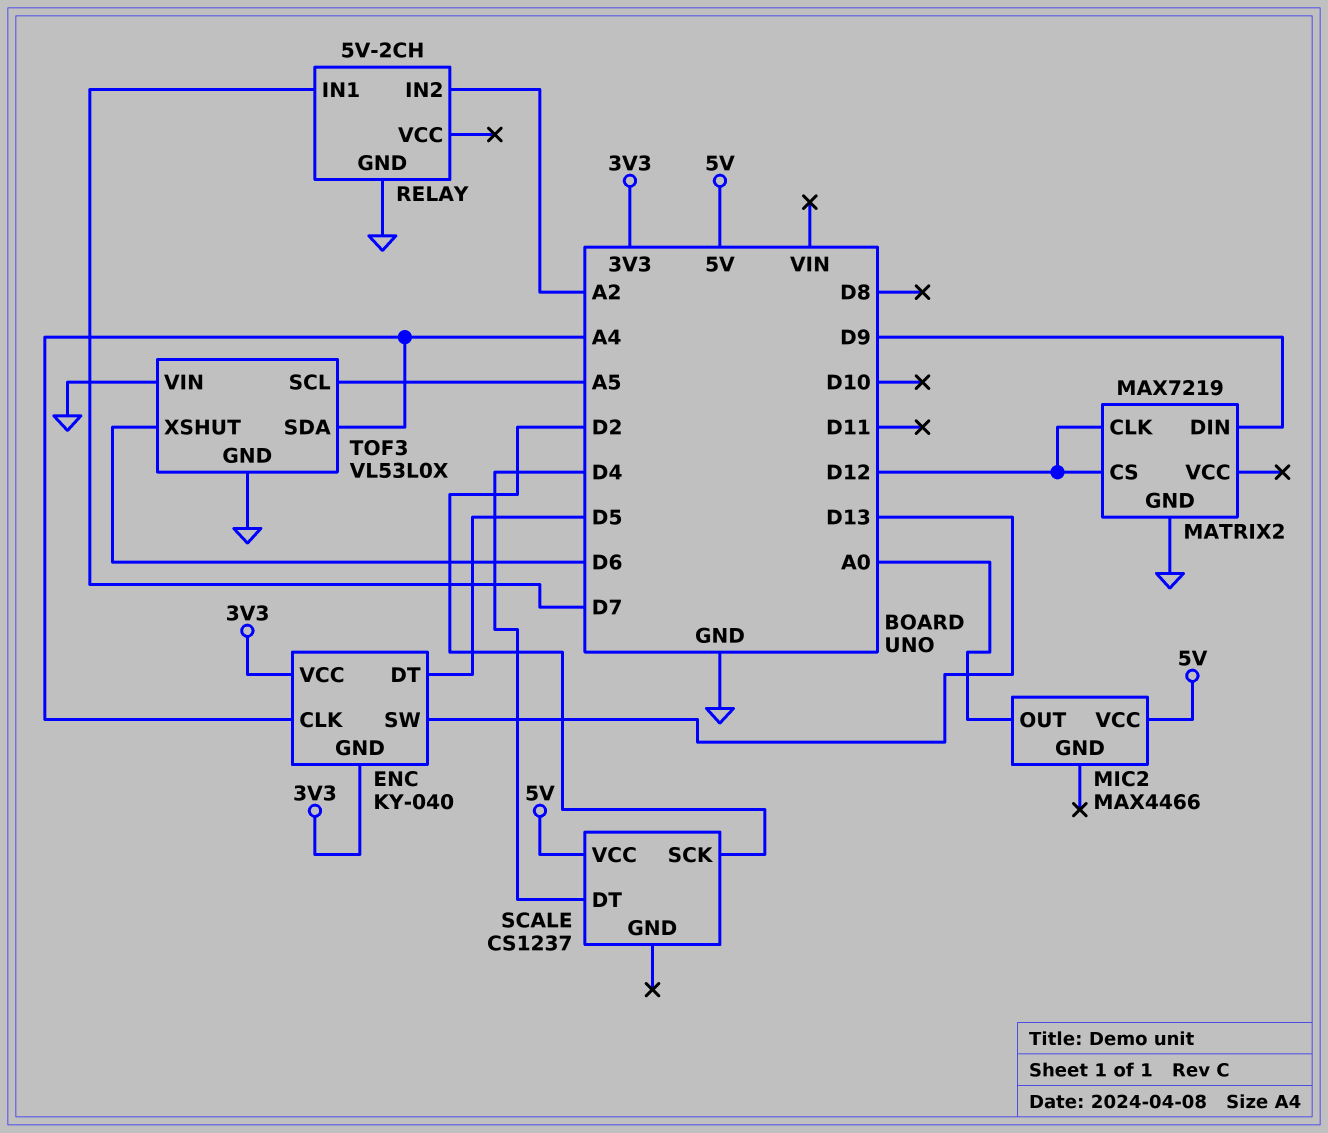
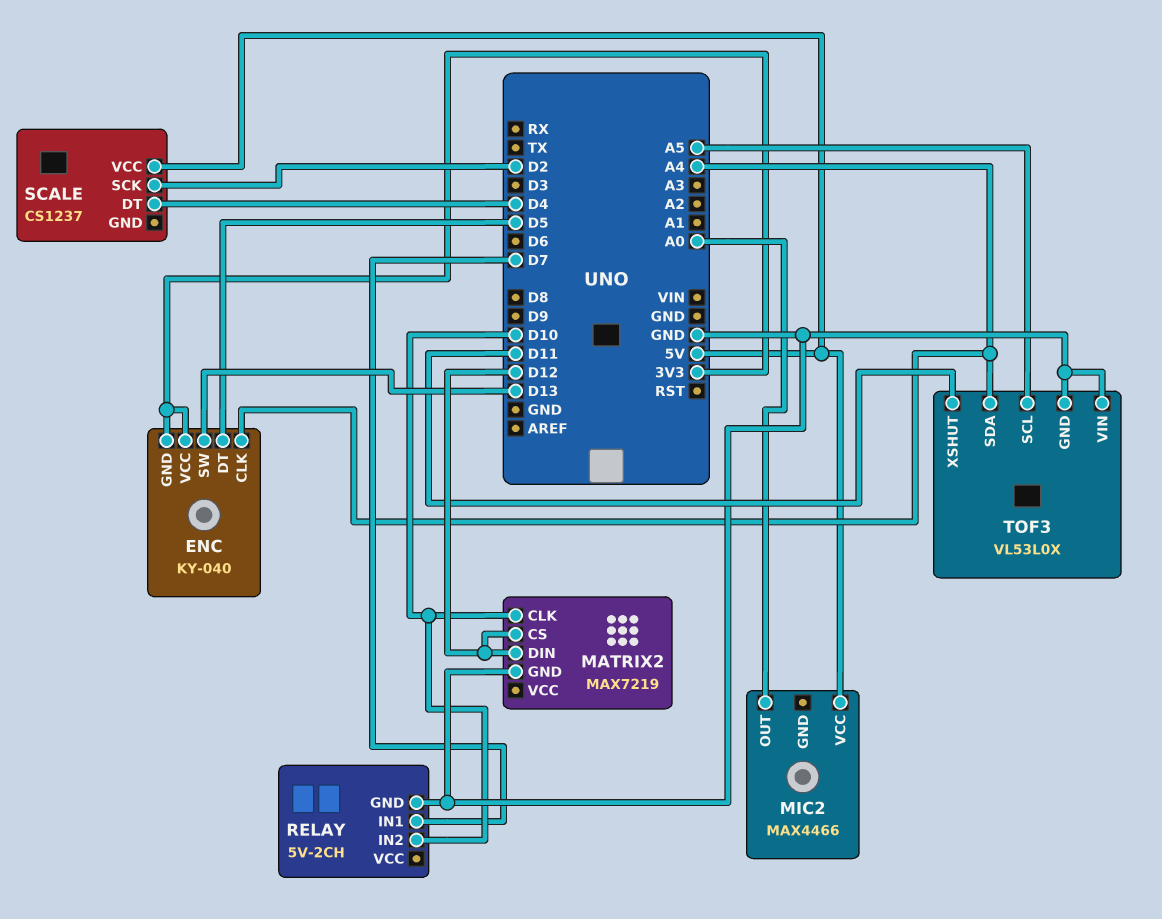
MATRIX2 pin CLK: D12 -> D10
MATRIX2 pin DIN: D9 -> D12
RELAY pin IN2: A2 -> D10
TOF3 pin XSHUT: D6 -> D11

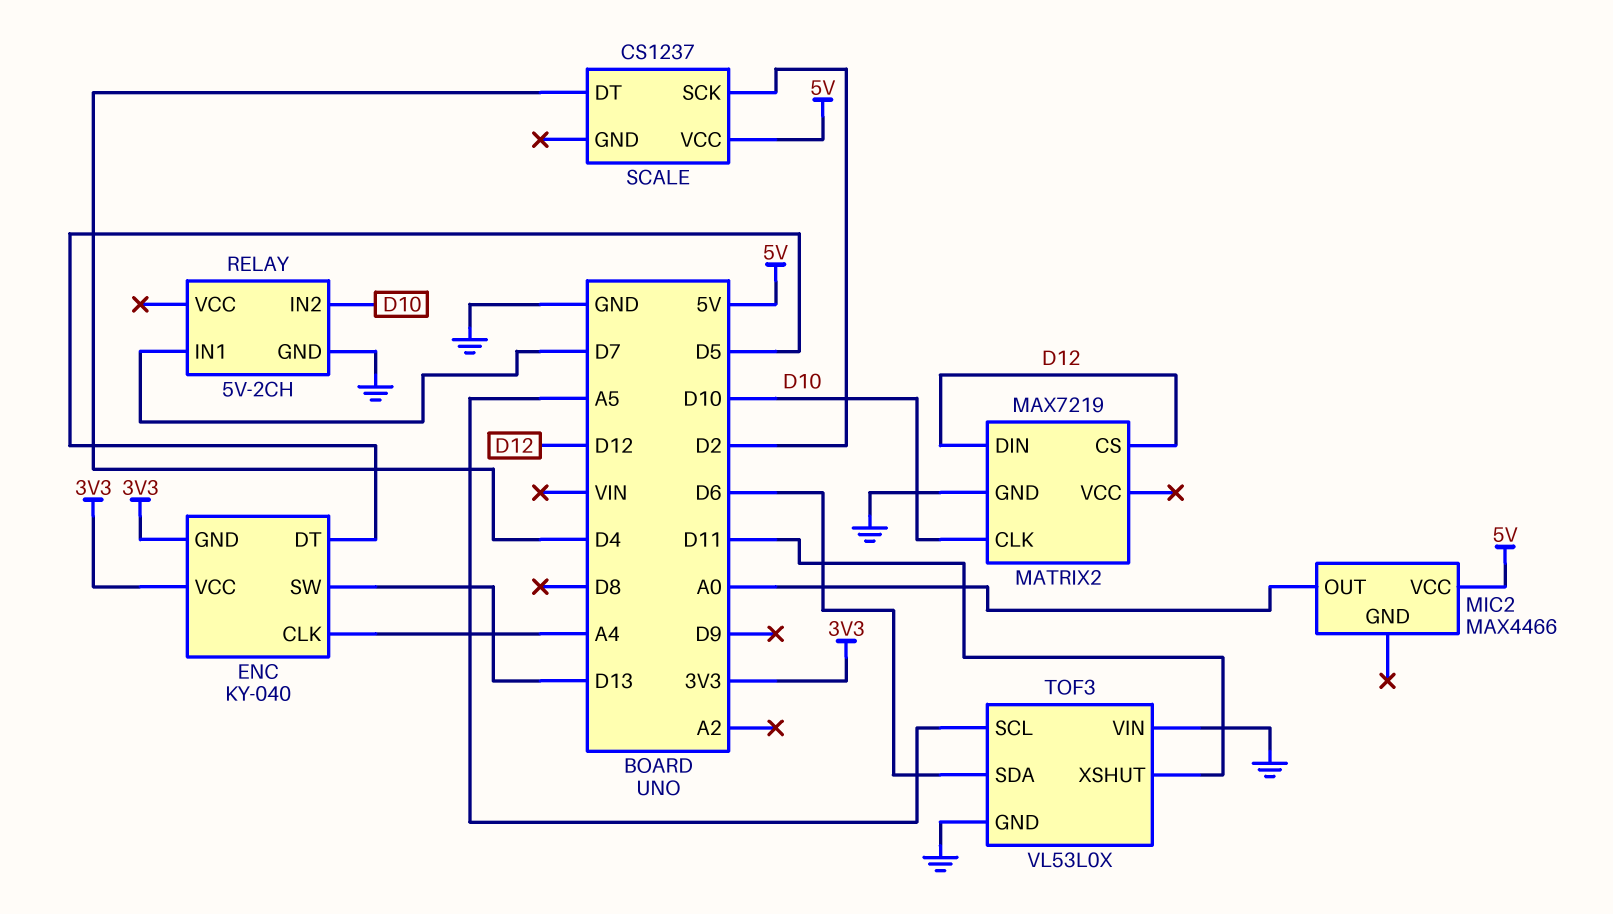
TOF3 pin SDA: A4 -> D6

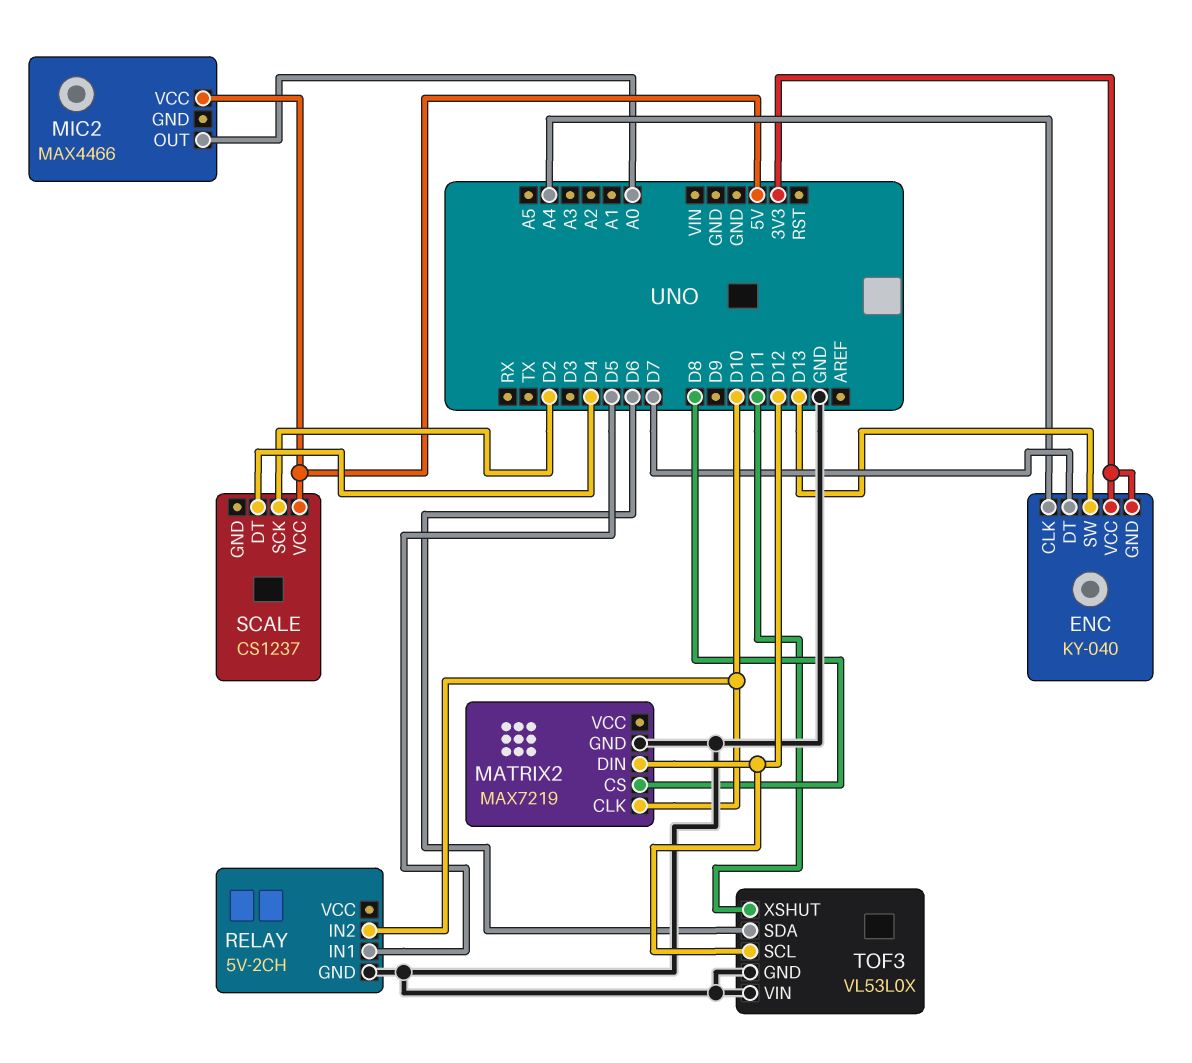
ENC pin DT: D5 -> D7
MATRIX2 pin CS: D12 -> D8
RELAY pin IN1: D7 -> D5
TOF3 pin SCL: A5 -> D12

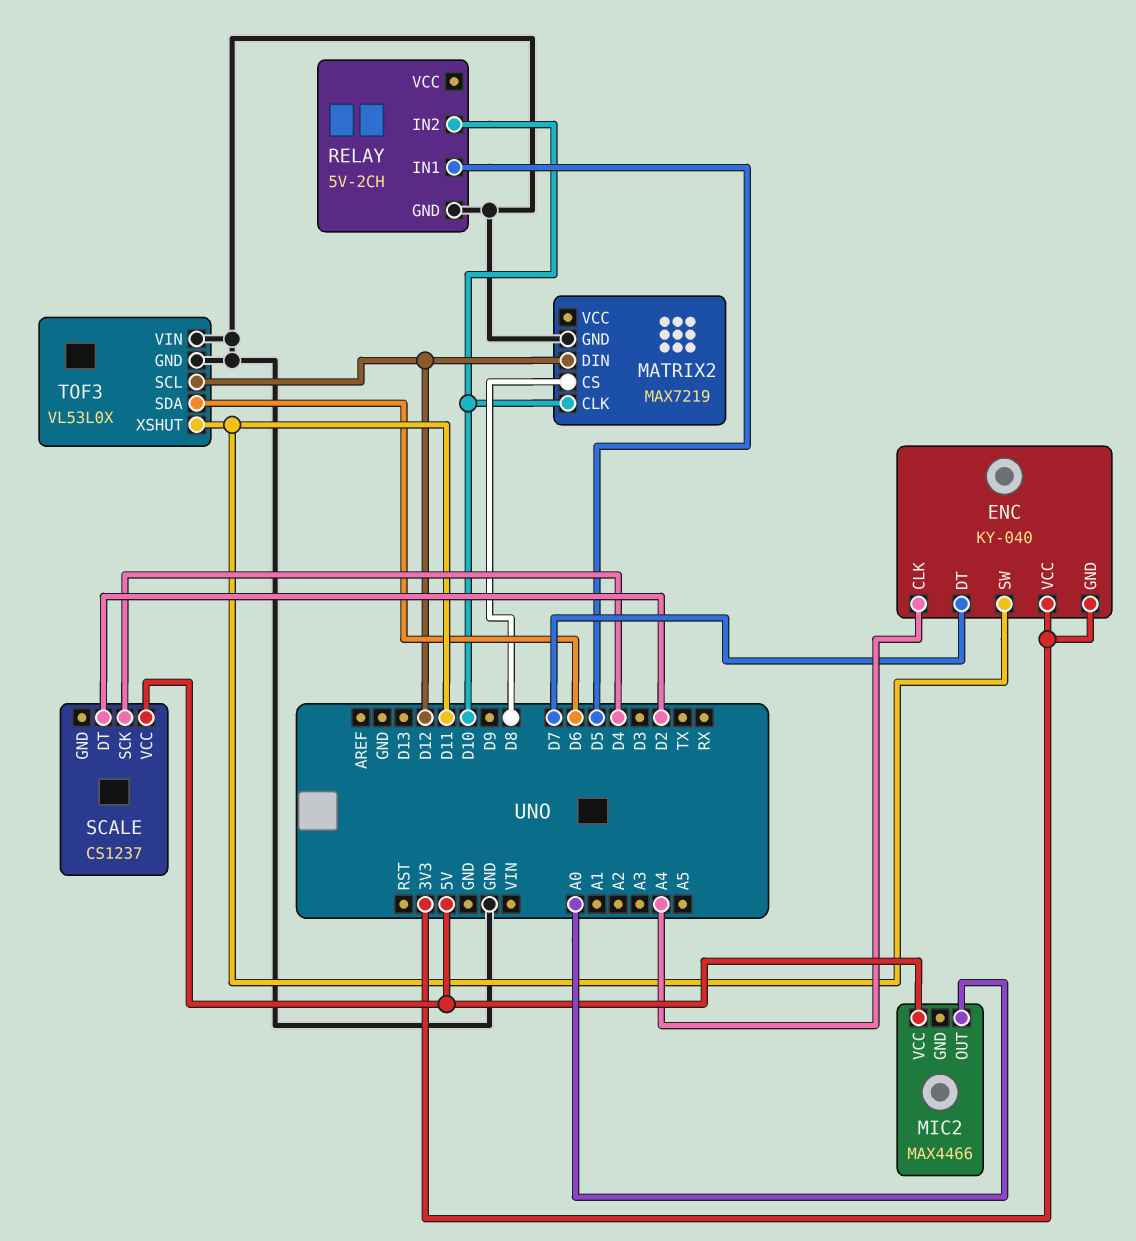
ENC pin SW: D13 -> D11
SCALE pin DT: D4 -> D2
SCALE pin SCK: D2 -> D4

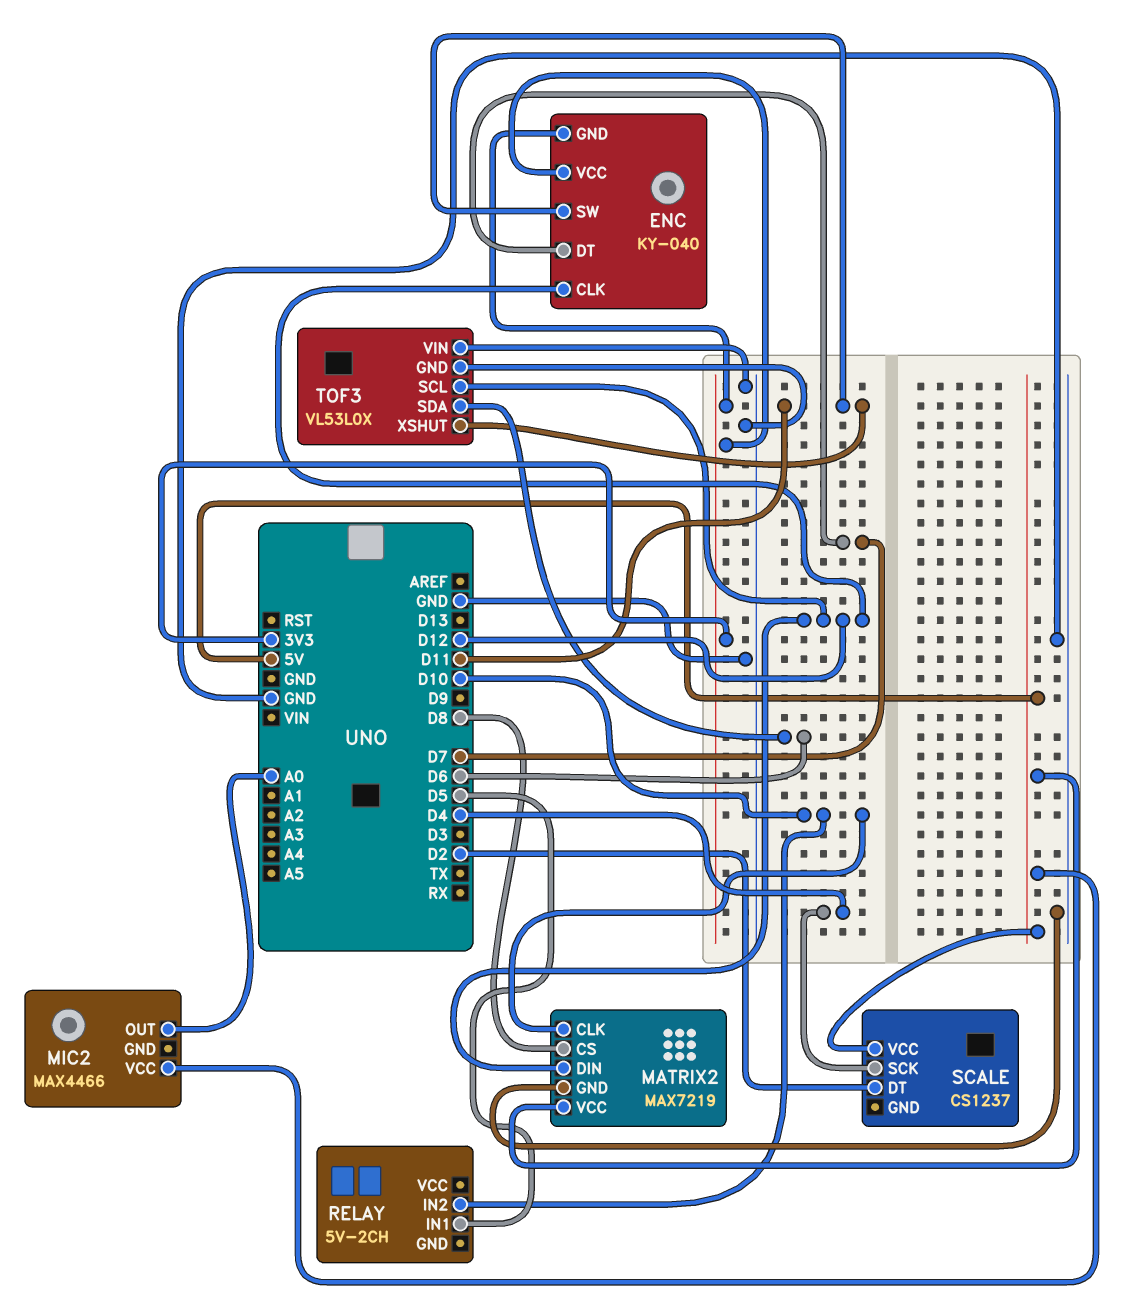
ENC pin CLK: A4 -> D12
MATRIX2 pin VCC: none -> 5V
RELAY pin GND: GND -> none

